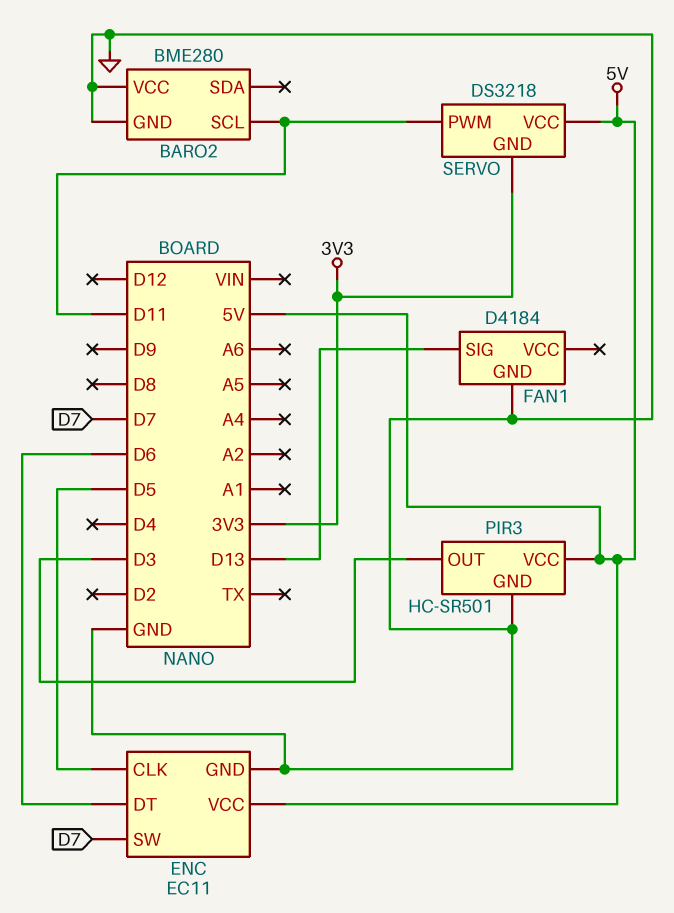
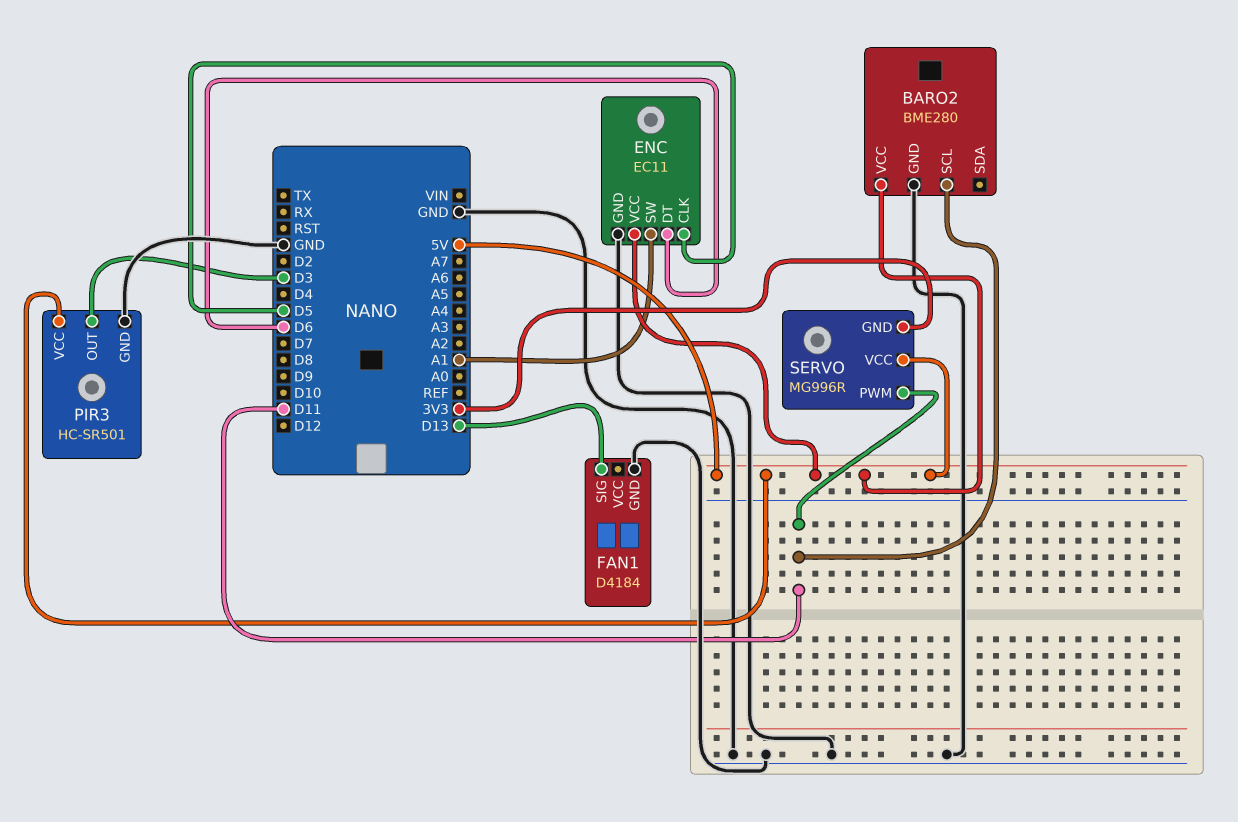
BARO2 pin VCC: GND -> 5V
ENC pin SW: D7 -> A1
SERVO: DS3218 -> MG996R

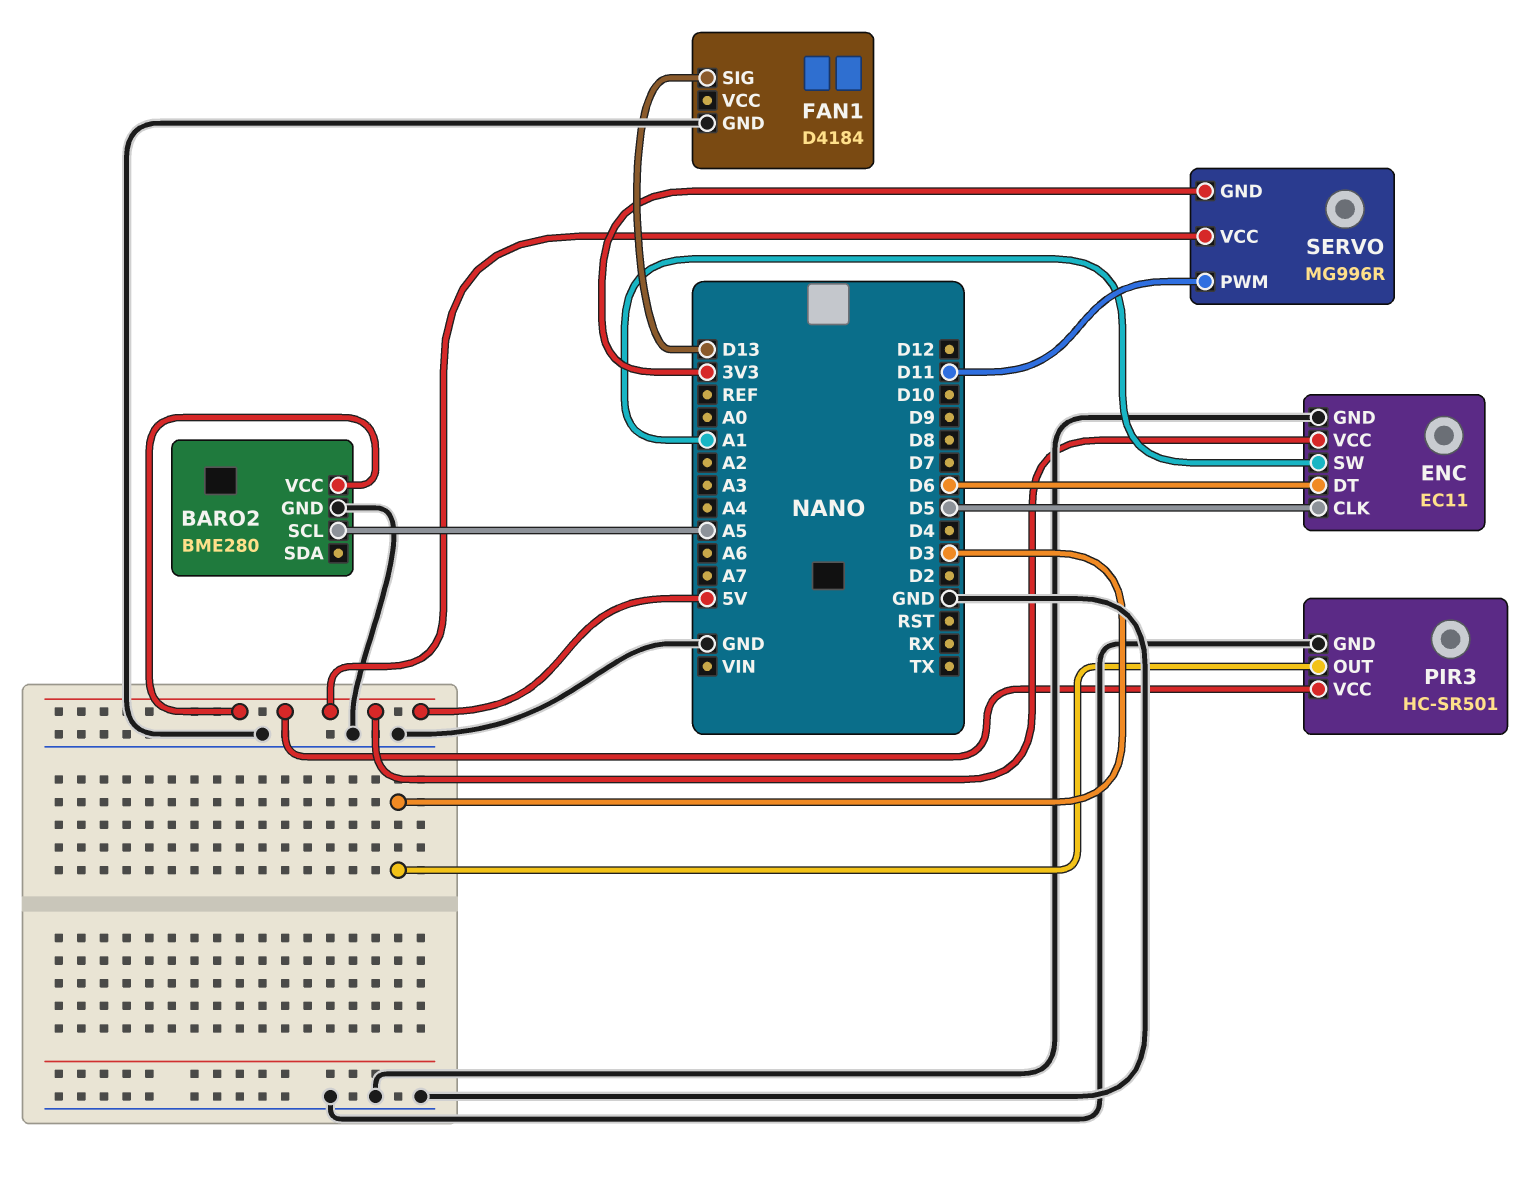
BARO2 pin SCL: D11 -> A5

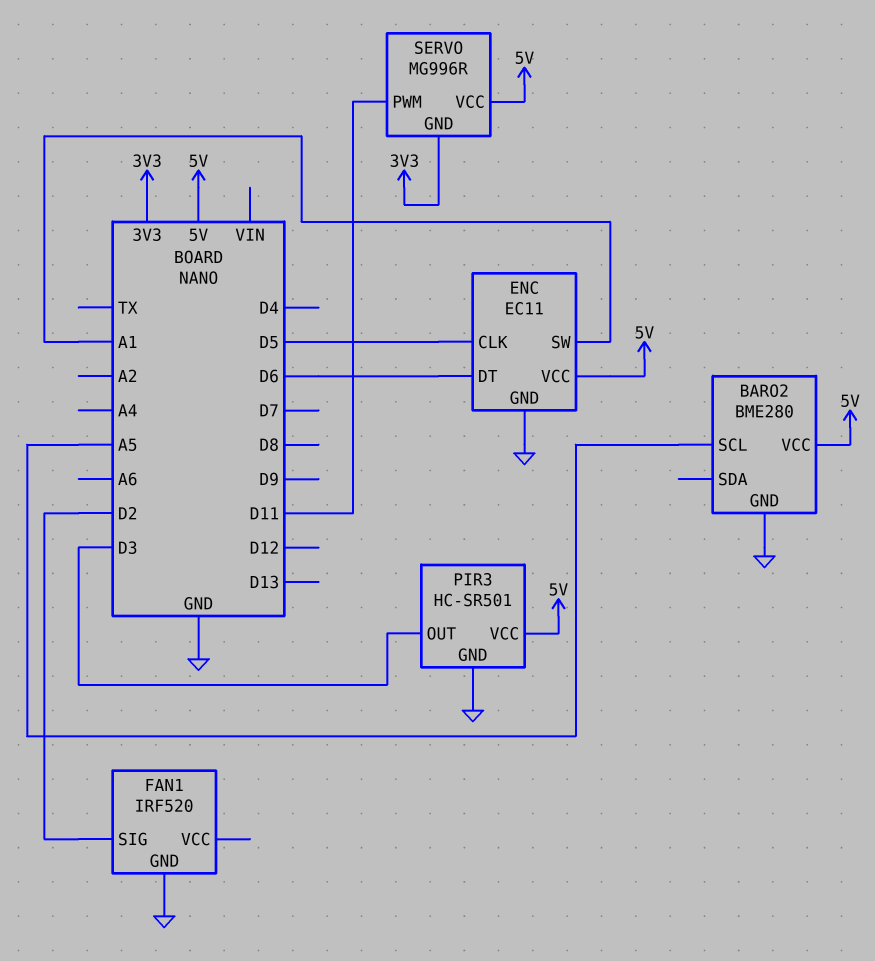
FAN1: D4184 -> IRF520
FAN1 pin SIG: D13 -> D2

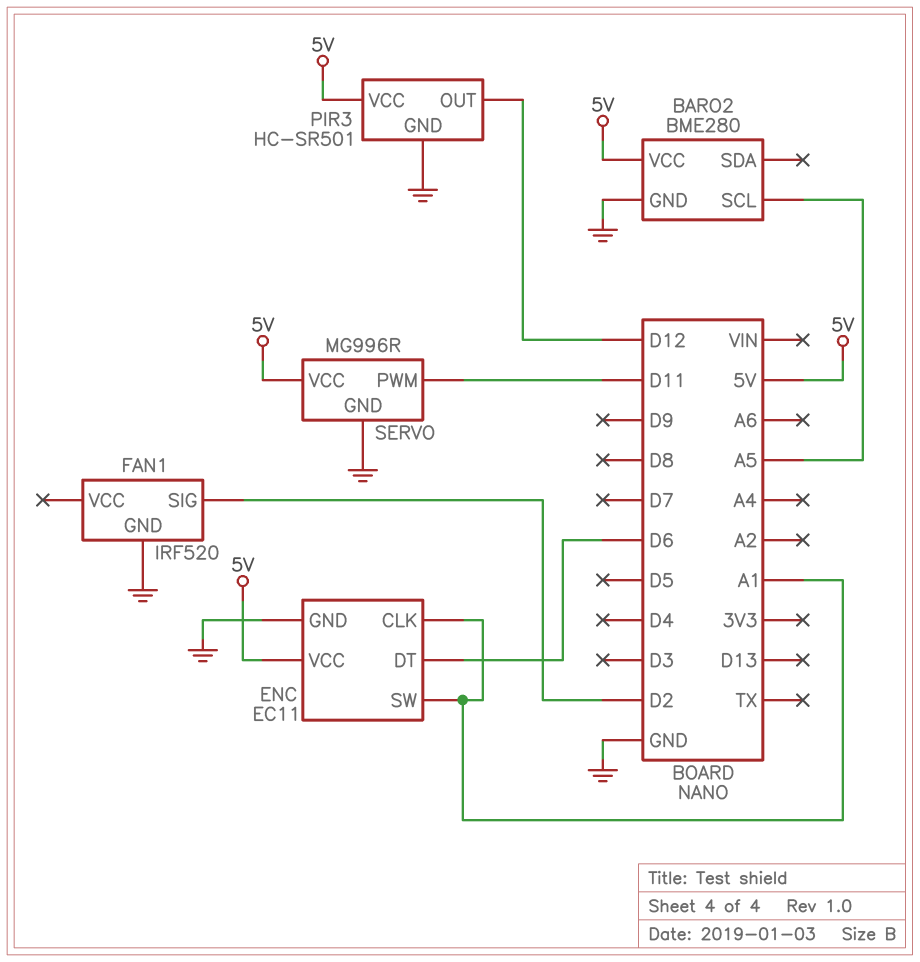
ENC pin CLK: D5 -> A1
PIR3 pin OUT: D3 -> D12
SERVO pin GND: 3V3 -> GND

